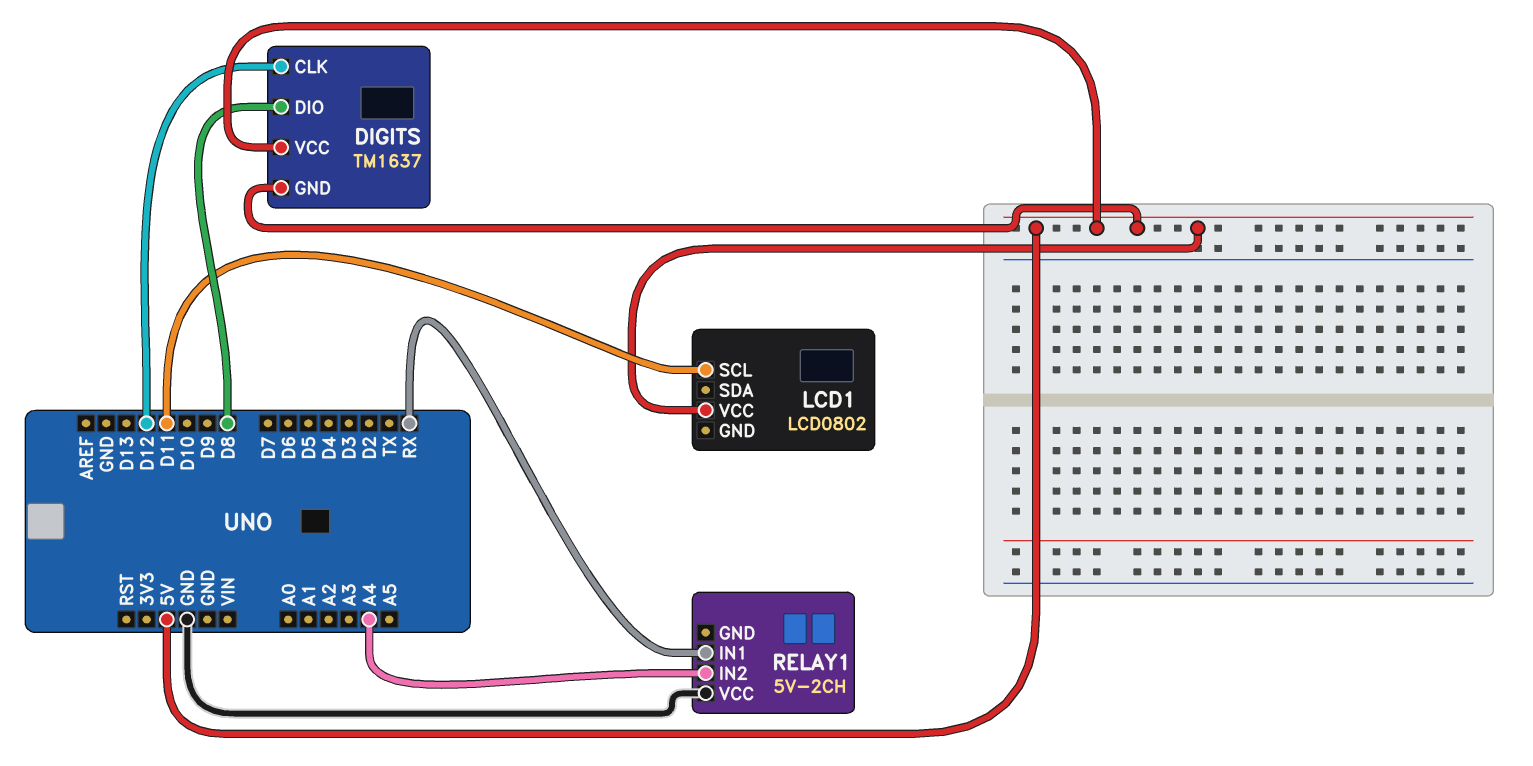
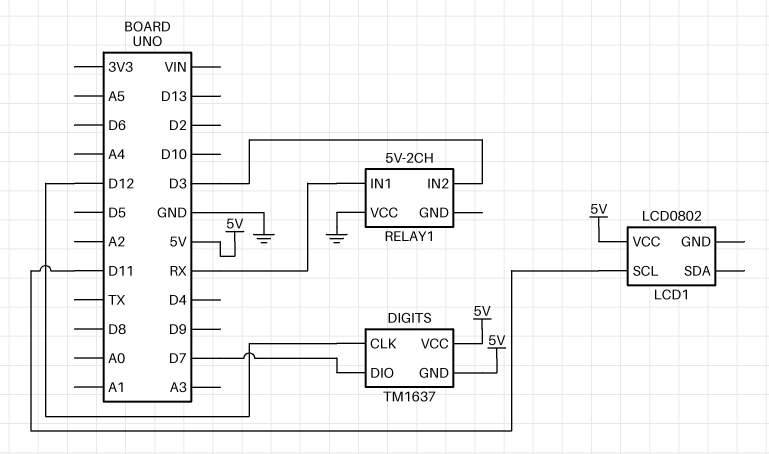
DIGITS pin DIO: D8 -> D7
RELAY1 pin IN2: A4 -> D3

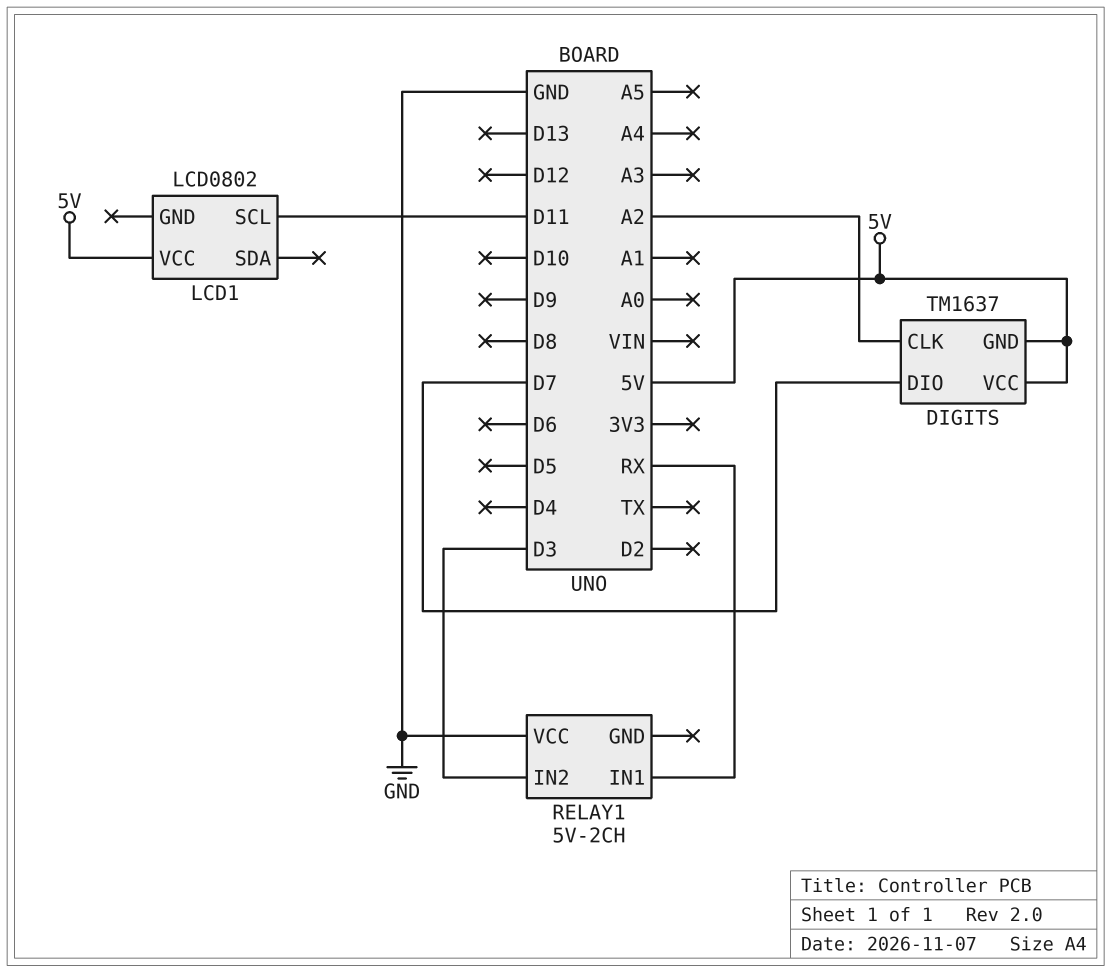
DIGITS pin CLK: D12 -> A2

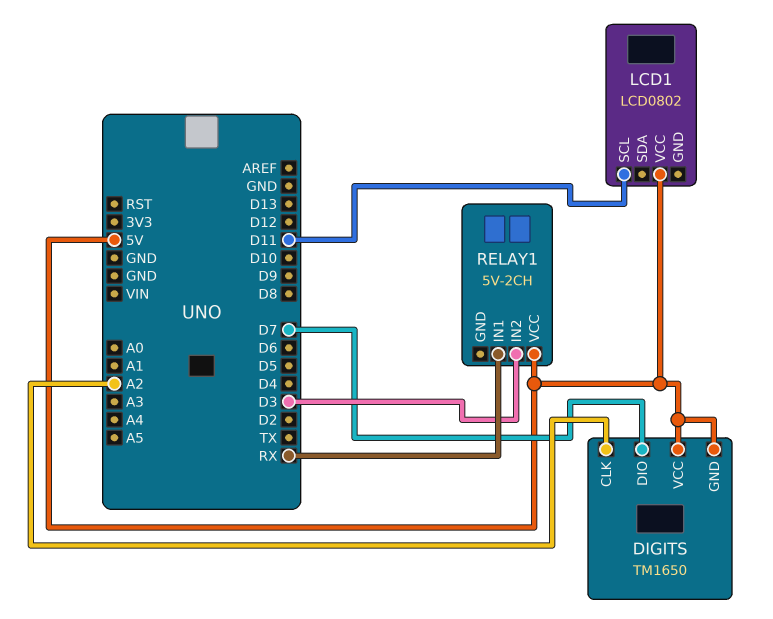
DIGITS: TM1637 -> TM1650
RELAY1 pin VCC: GND -> 5V

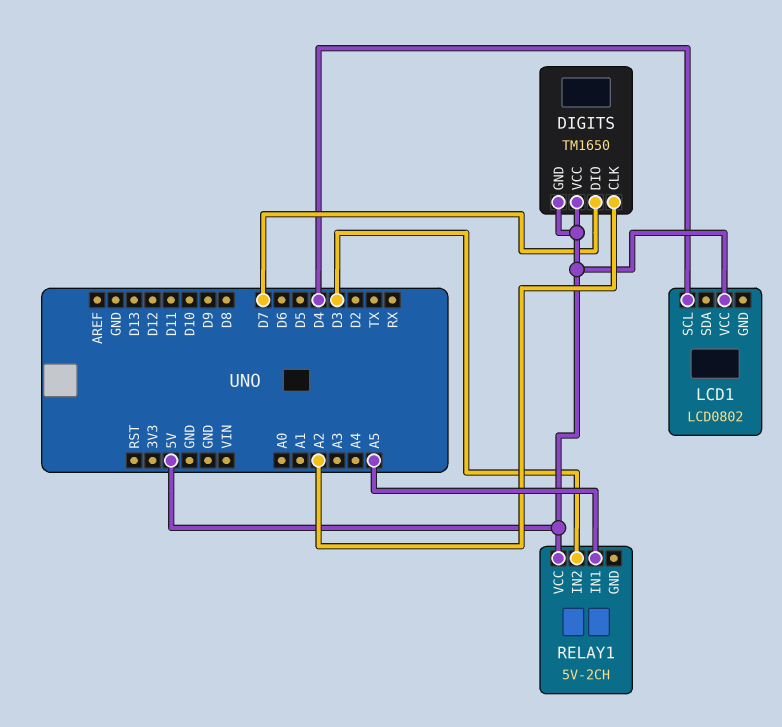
LCD1 pin SCL: D11 -> D4
RELAY1 pin IN1: RX -> A5

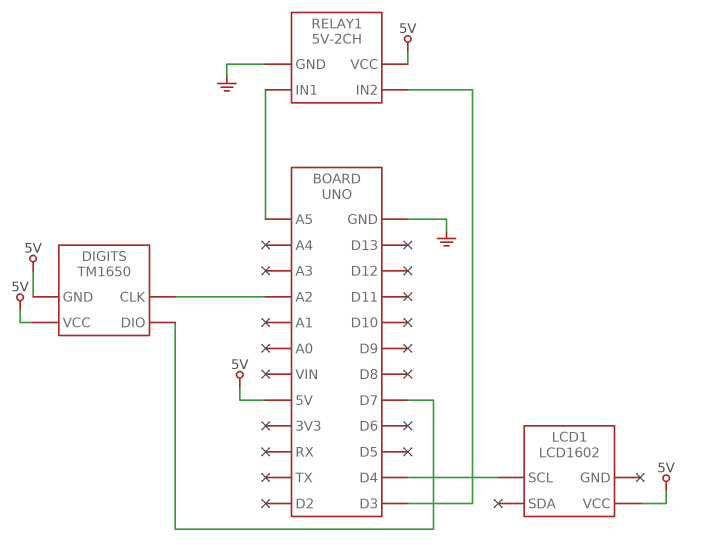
LCD1: LCD0802 -> LCD1602
RELAY1 pin GND: none -> GND

